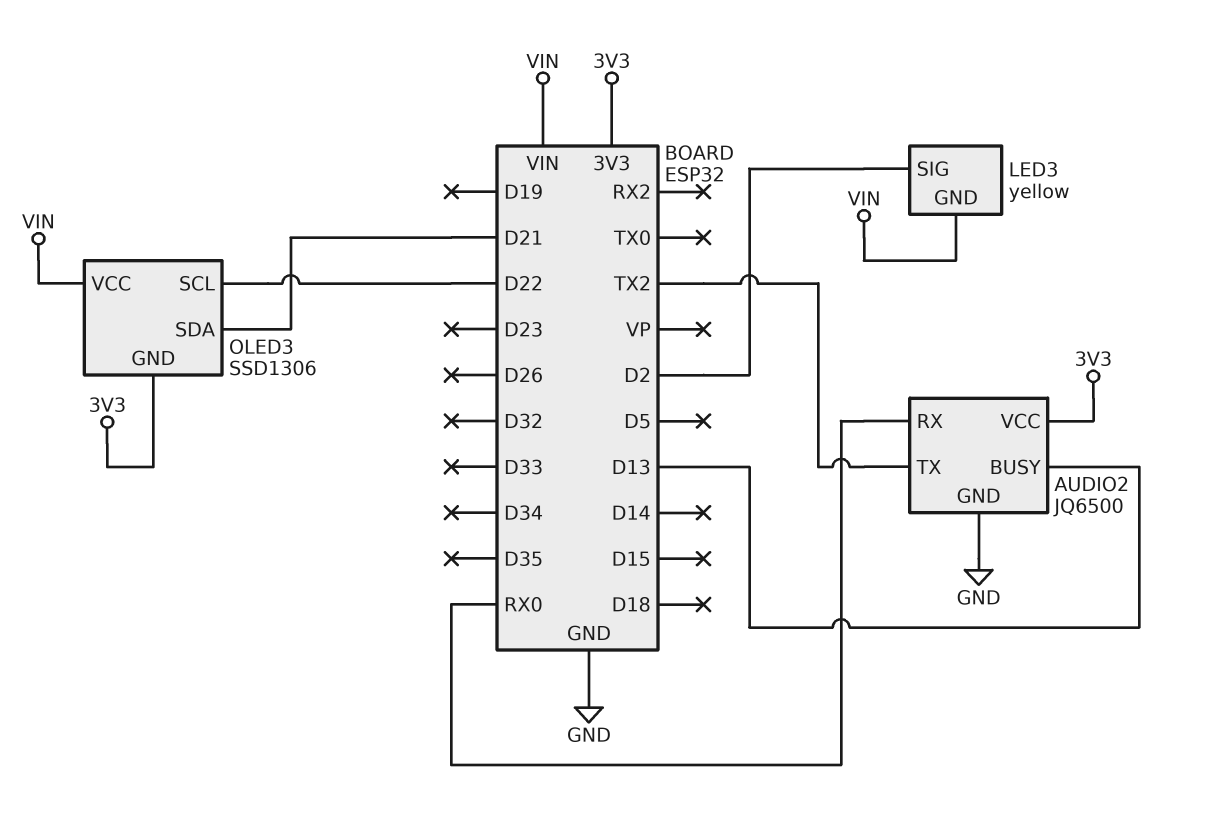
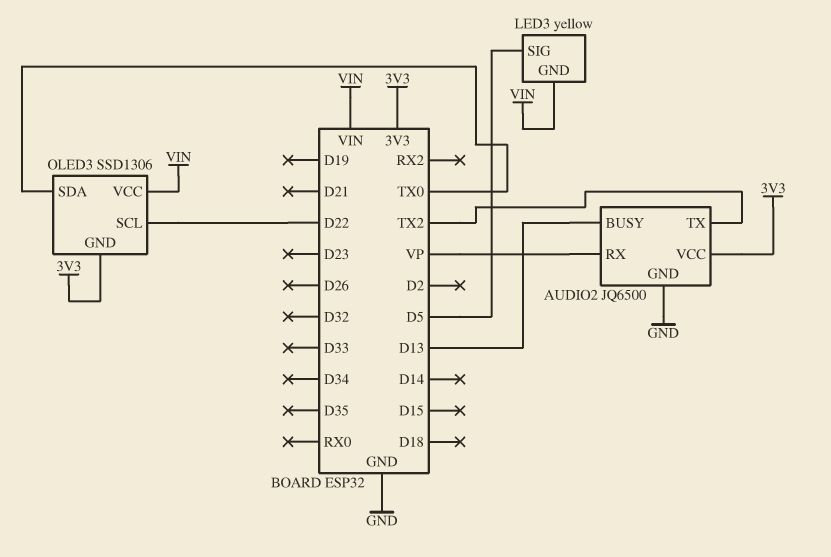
AUDIO2 pin RX: RX0 -> VP
LED3 pin SIG: D2 -> D5
OLED3 pin SDA: D21 -> TX0

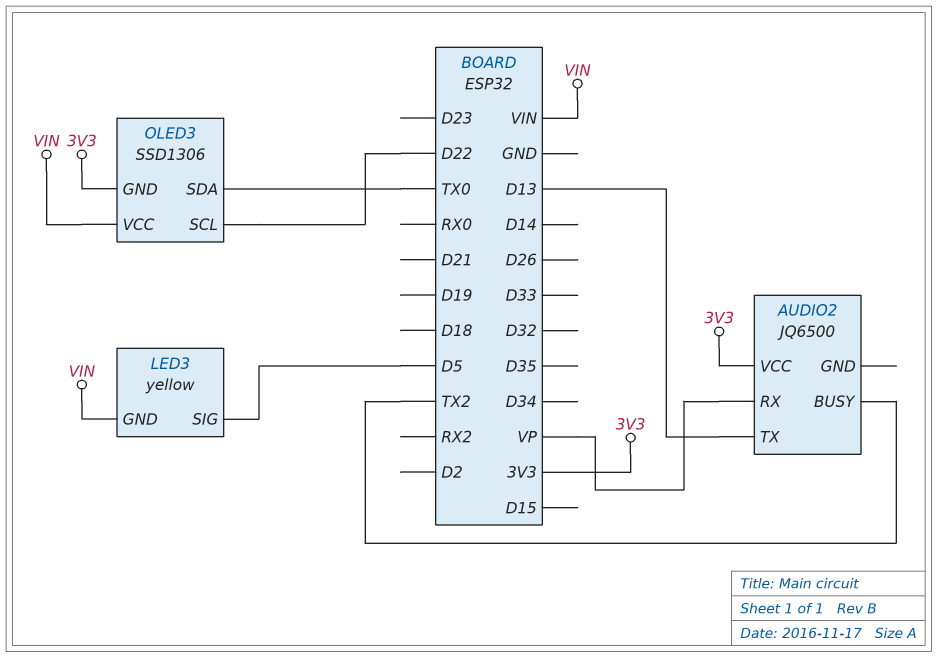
AUDIO2 pin BUSY: D13 -> TX2
AUDIO2 pin GND: GND -> none
AUDIO2 pin TX: TX2 -> D13

